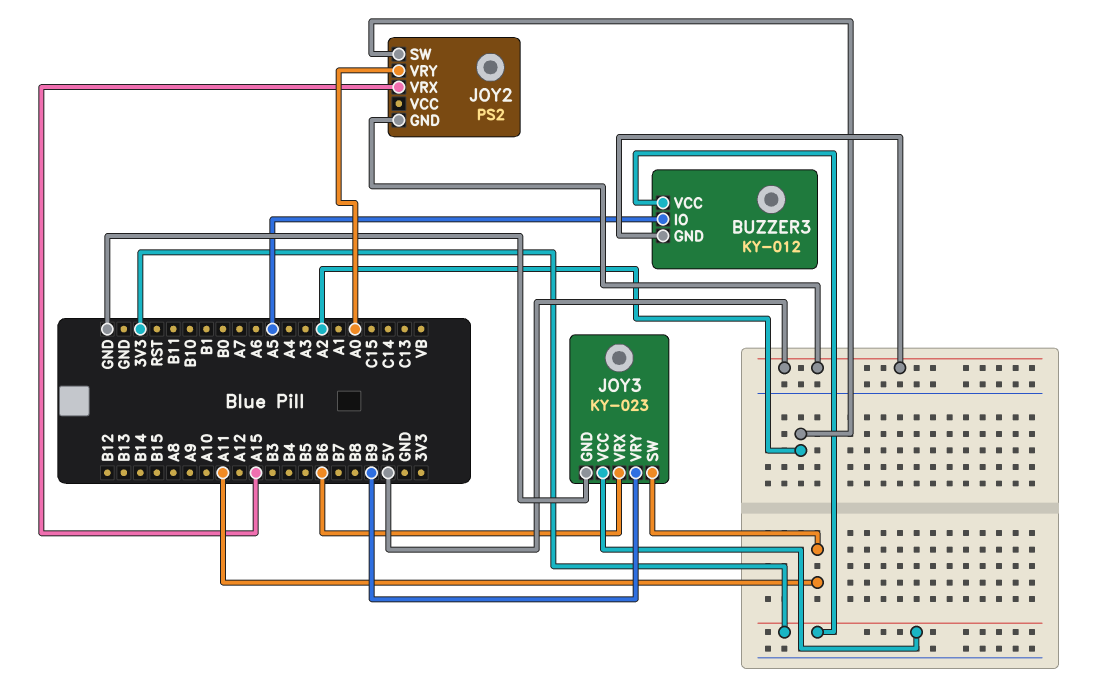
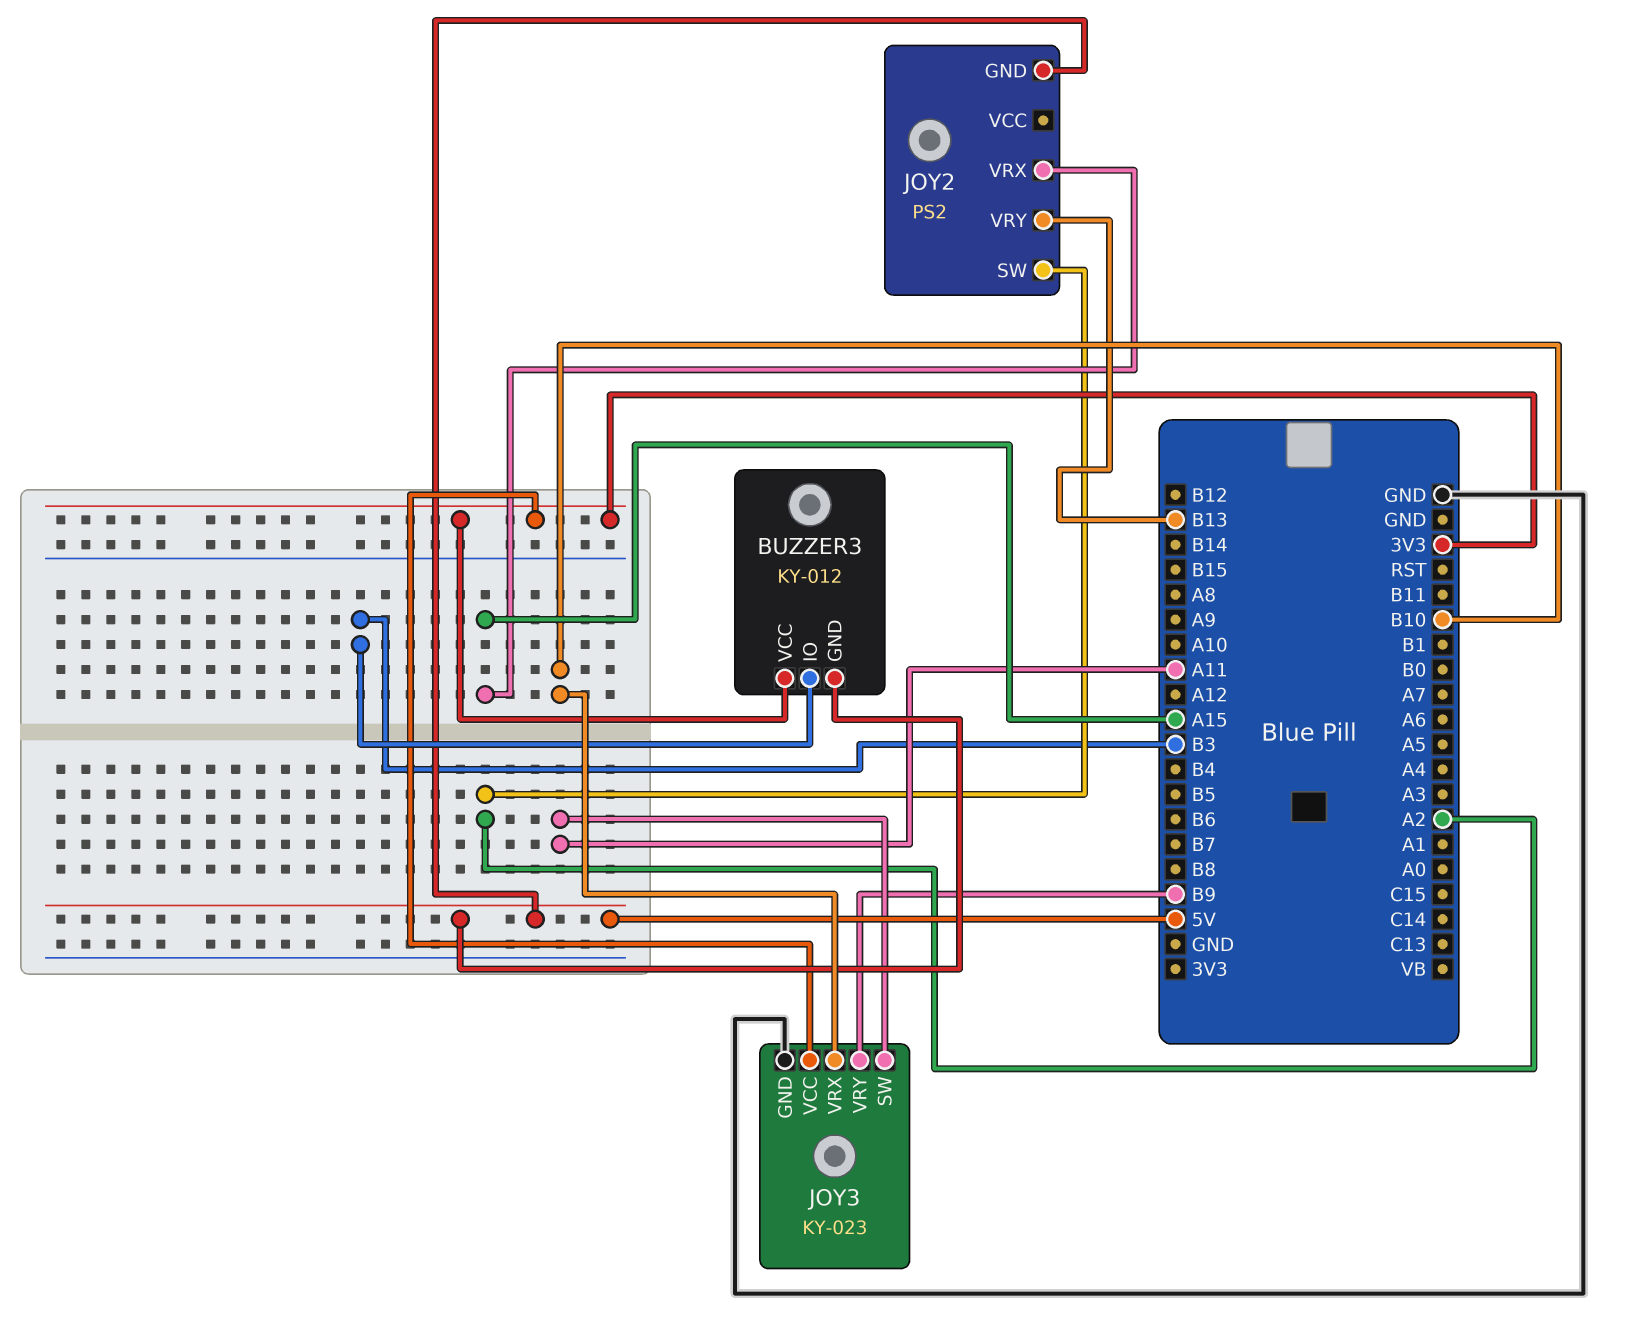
BUZZER3 pin IO: A5 -> B3
JOY2 pin VRY: A0 -> B13
JOY3 pin VRX: B6 -> B10

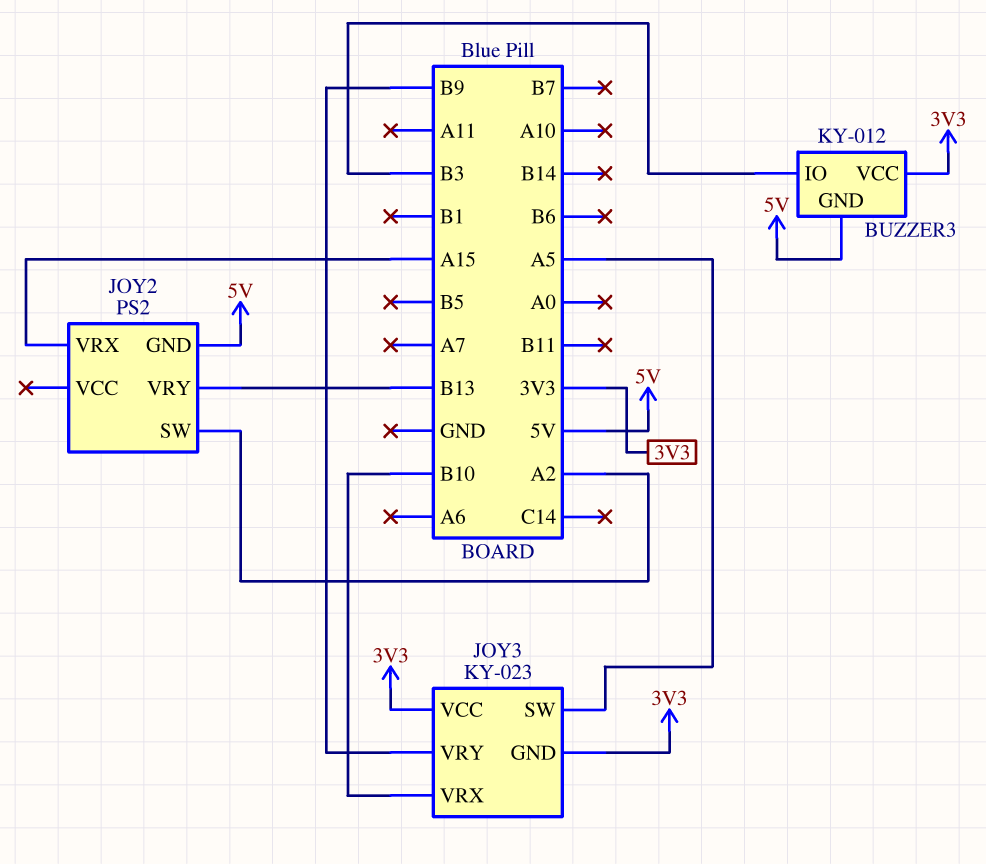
JOY3 pin GND: GND -> 3V3
JOY3 pin SW: A11 -> A5

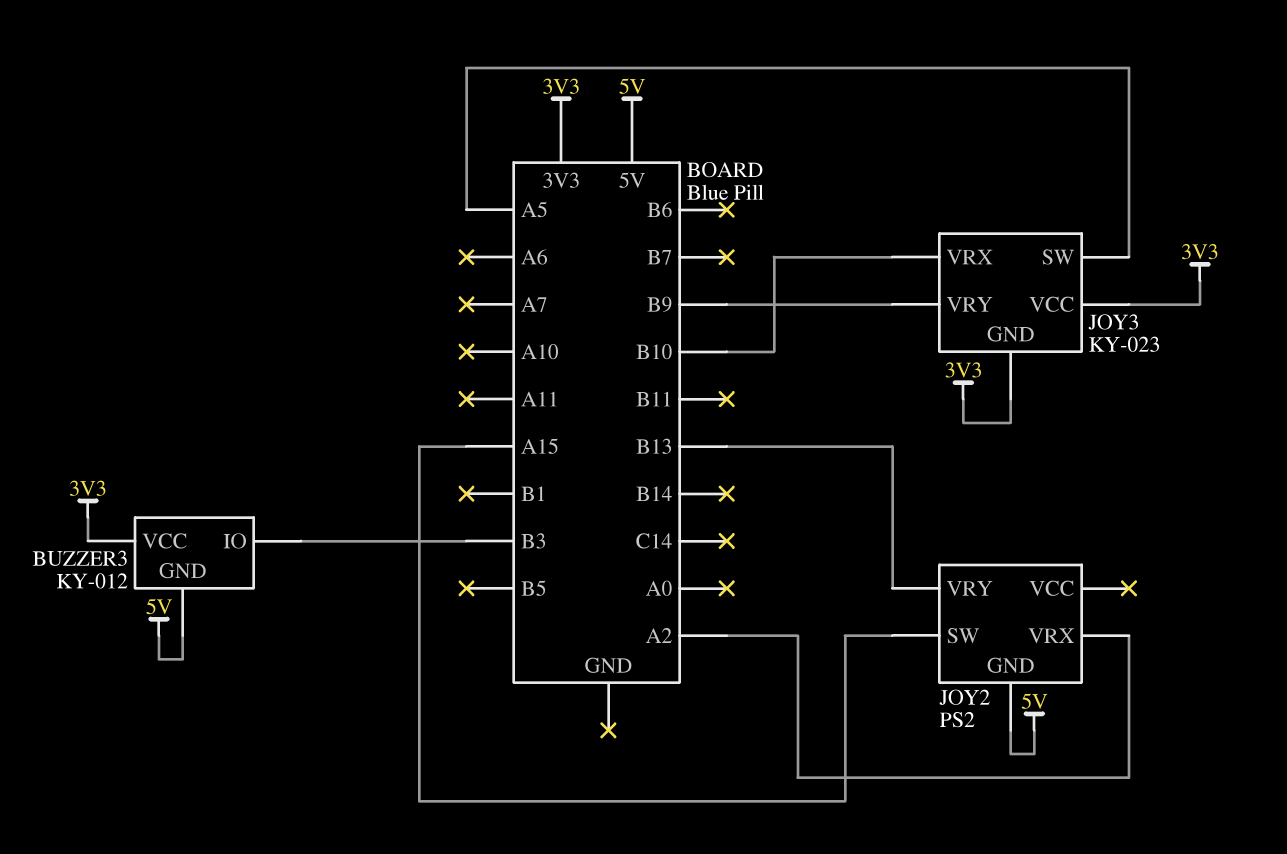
JOY2 pin SW: A2 -> A15
JOY2 pin VRX: A15 -> A2

